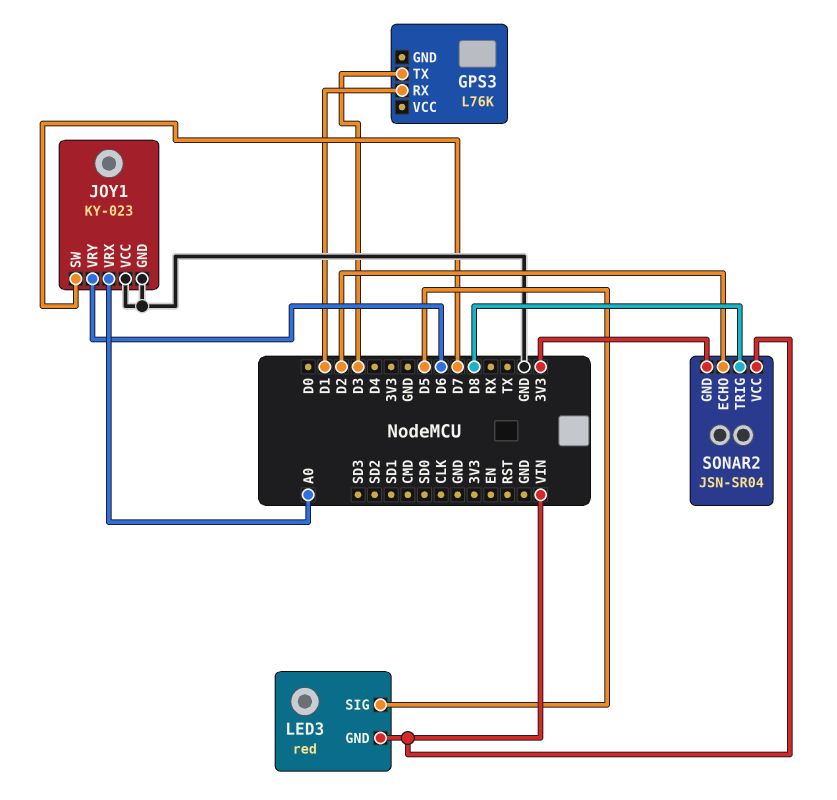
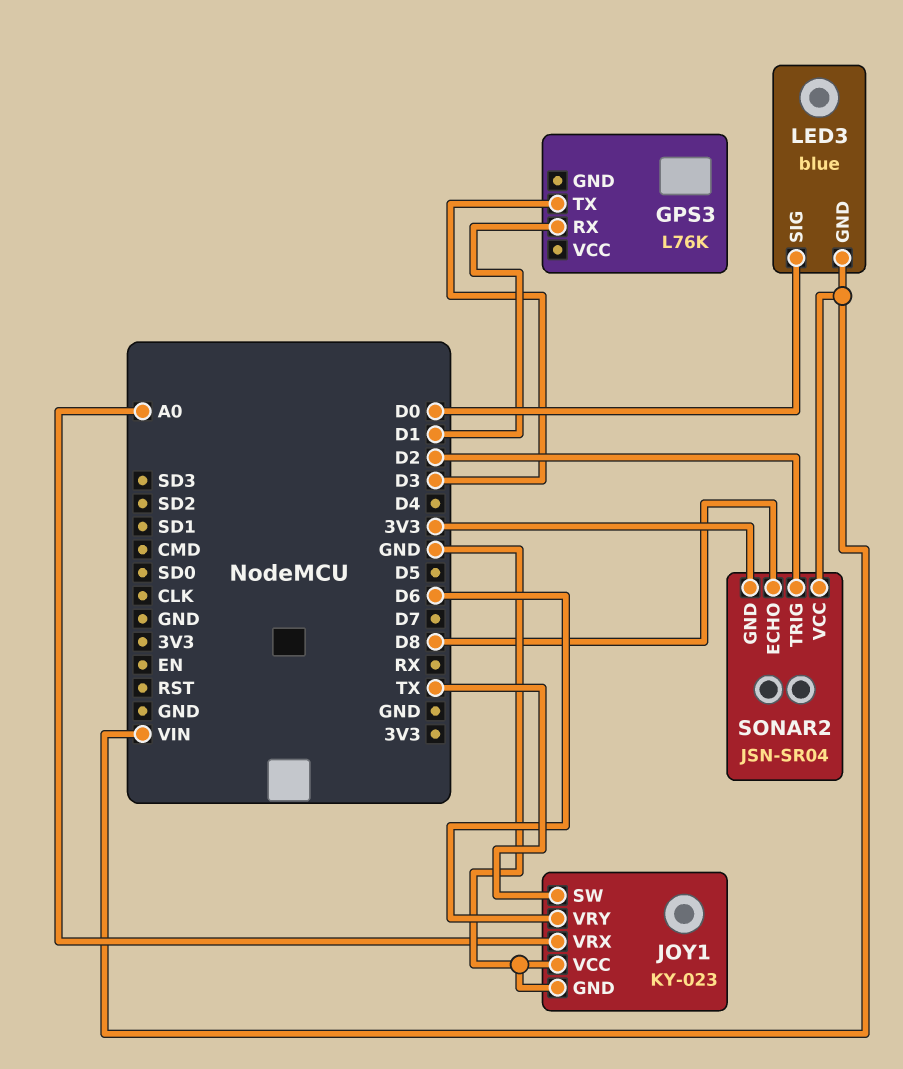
JOY1 pin SW: D7 -> TX
LED3: red -> blue
LED3 pin SIG: D5 -> D0
SONAR2 pin ECHO: D2 -> D8
SONAR2 pin TRIG: D8 -> D2

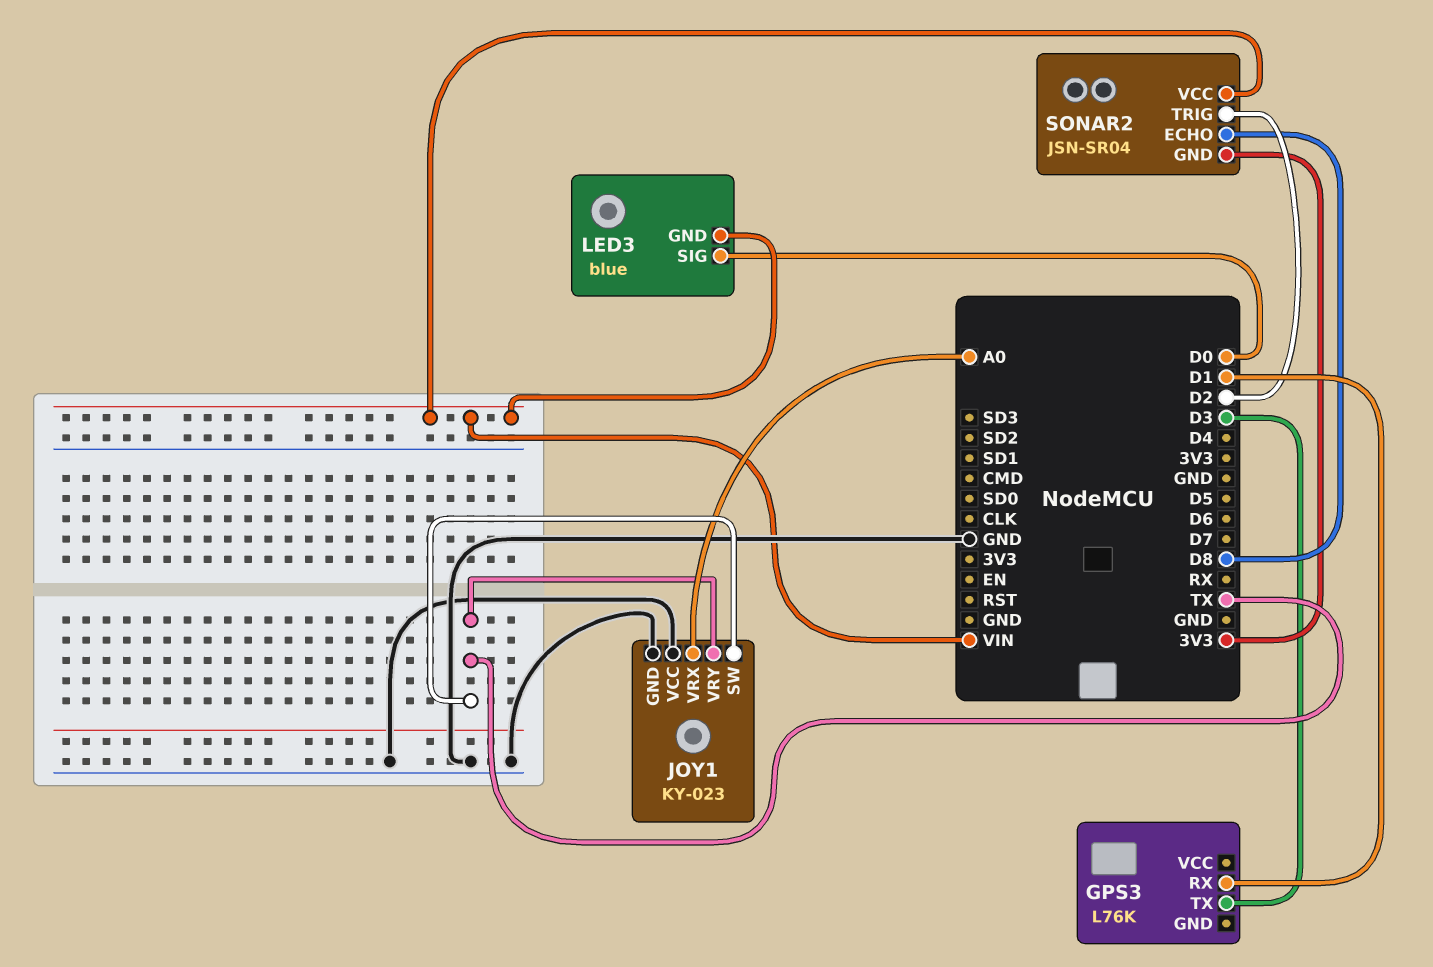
JOY1 pin VRY: D6 -> TX

